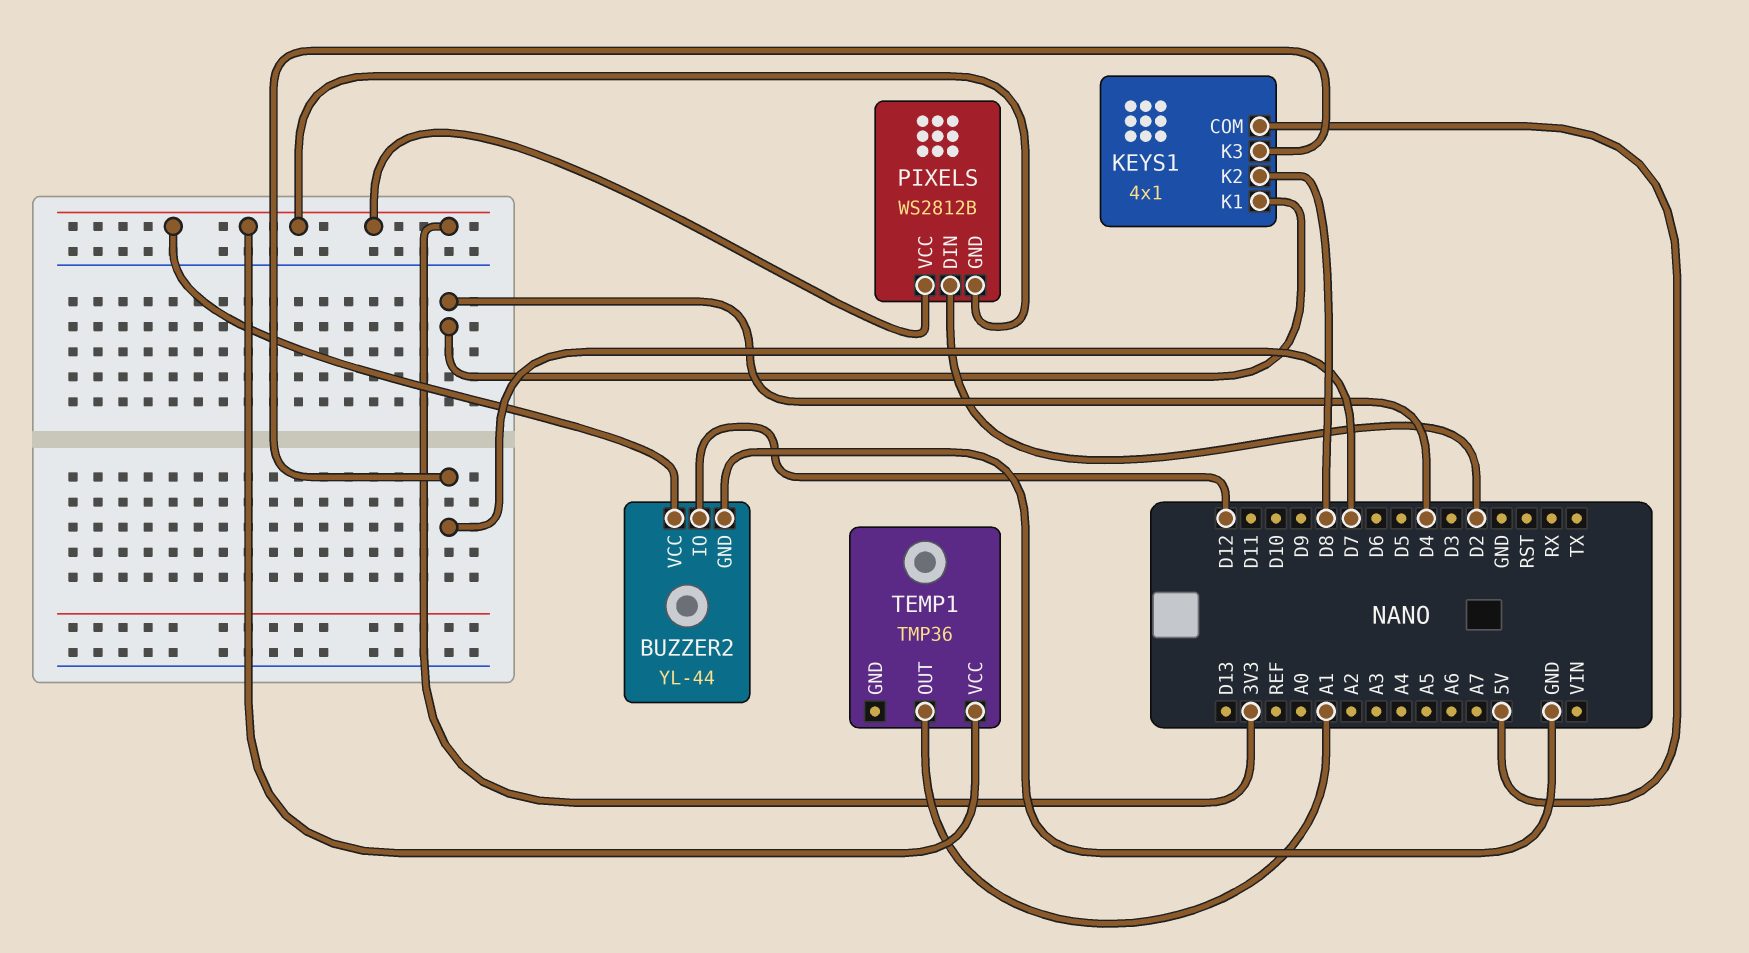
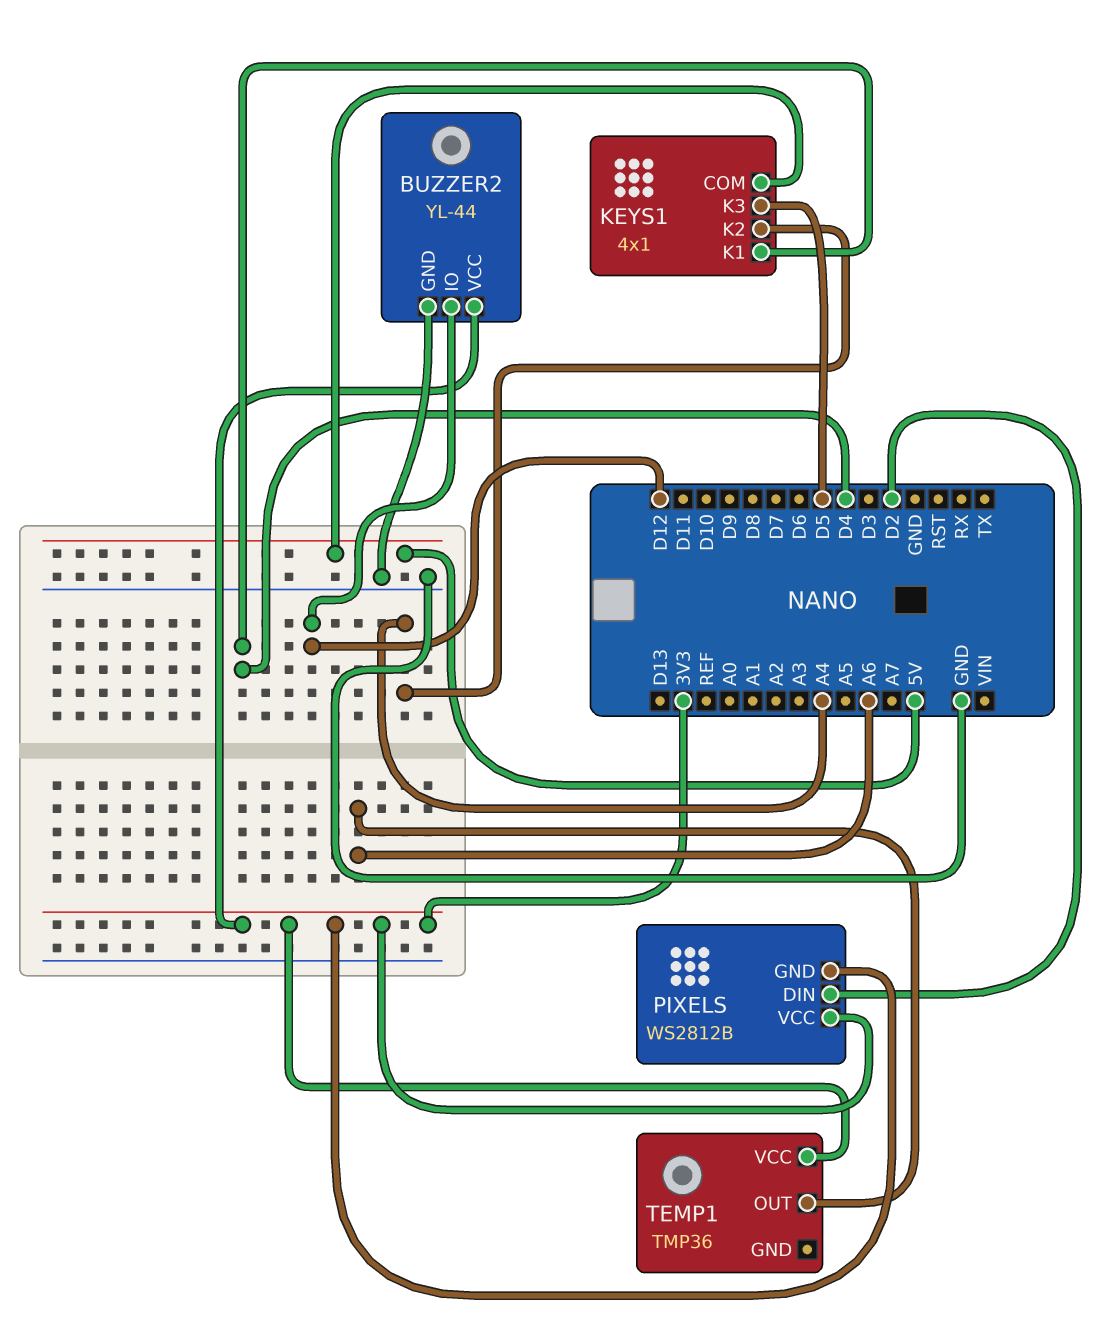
KEYS1 pin K2: D8 -> A4
KEYS1 pin K3: D7 -> D5
TEMP1 pin OUT: A1 -> A6

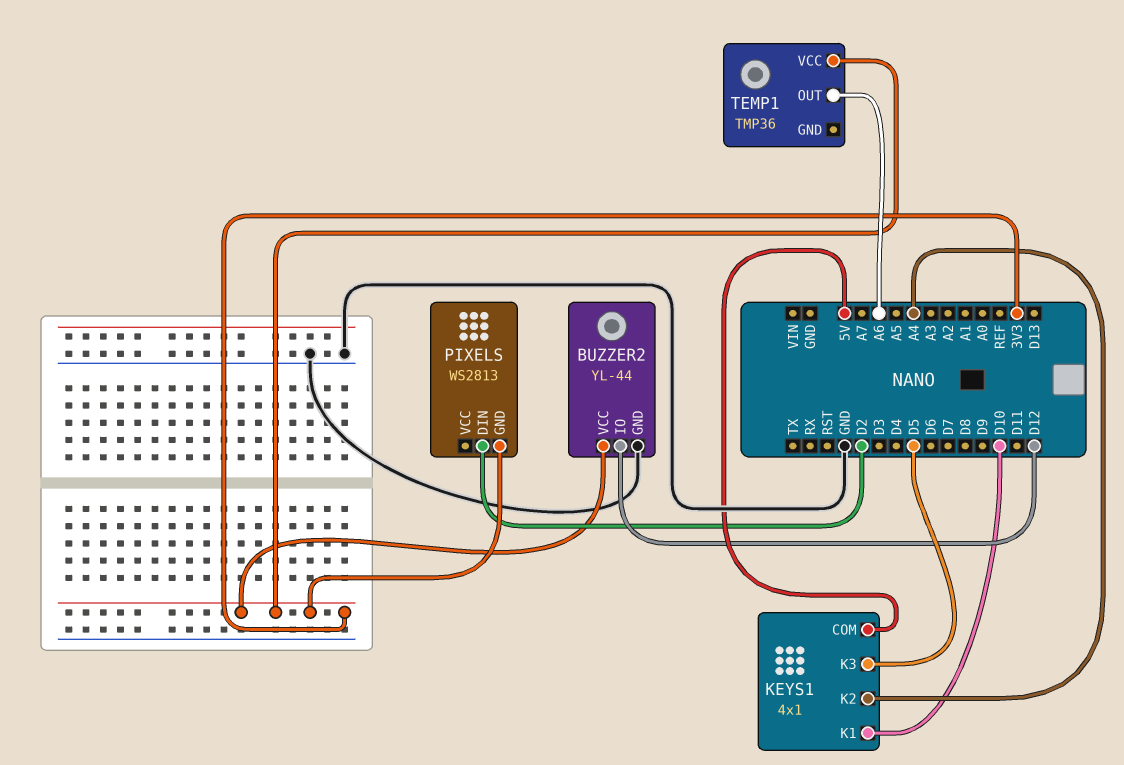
KEYS1 pin K1: D4 -> D10
PIXELS: WS2812B -> WS2813
PIXELS pin VCC: 3V3 -> none

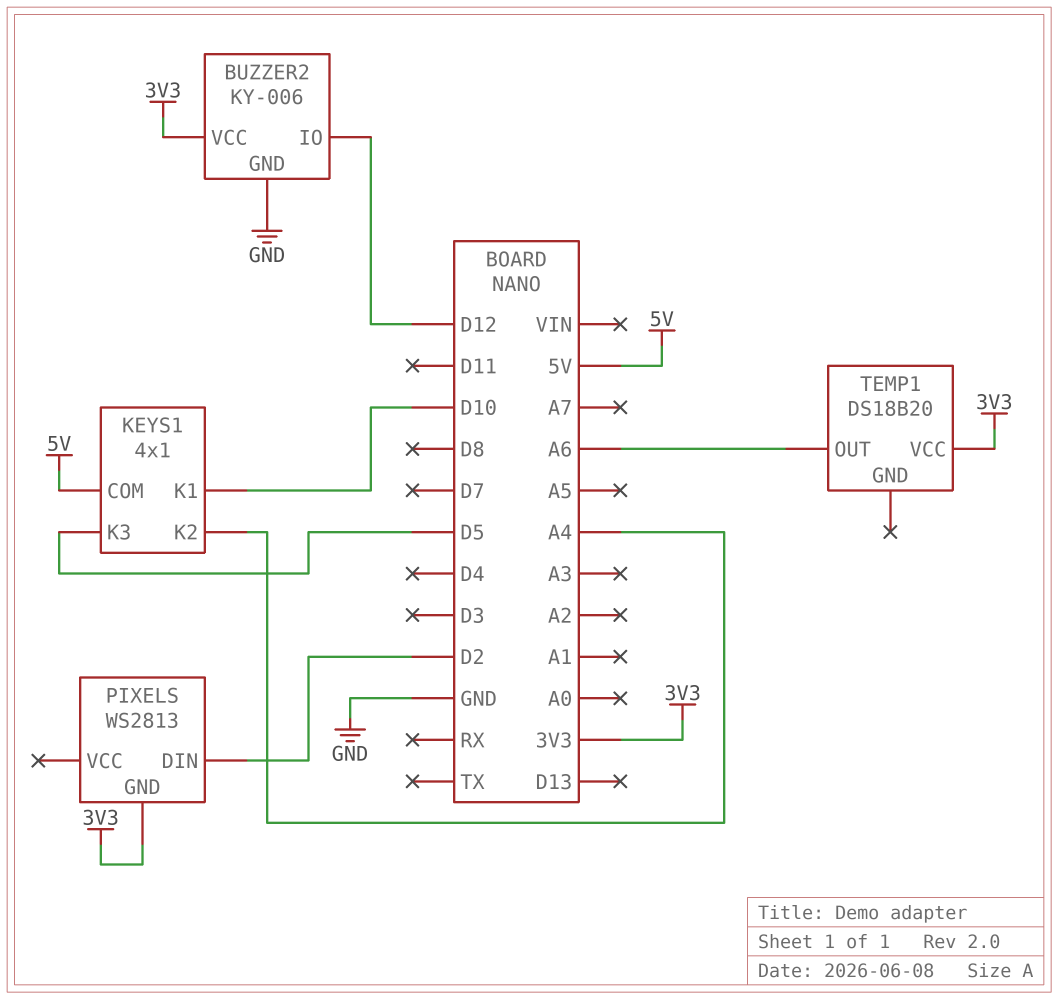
BUZZER2: YL-44 -> KY-006
TEMP1: TMP36 -> DS18B20

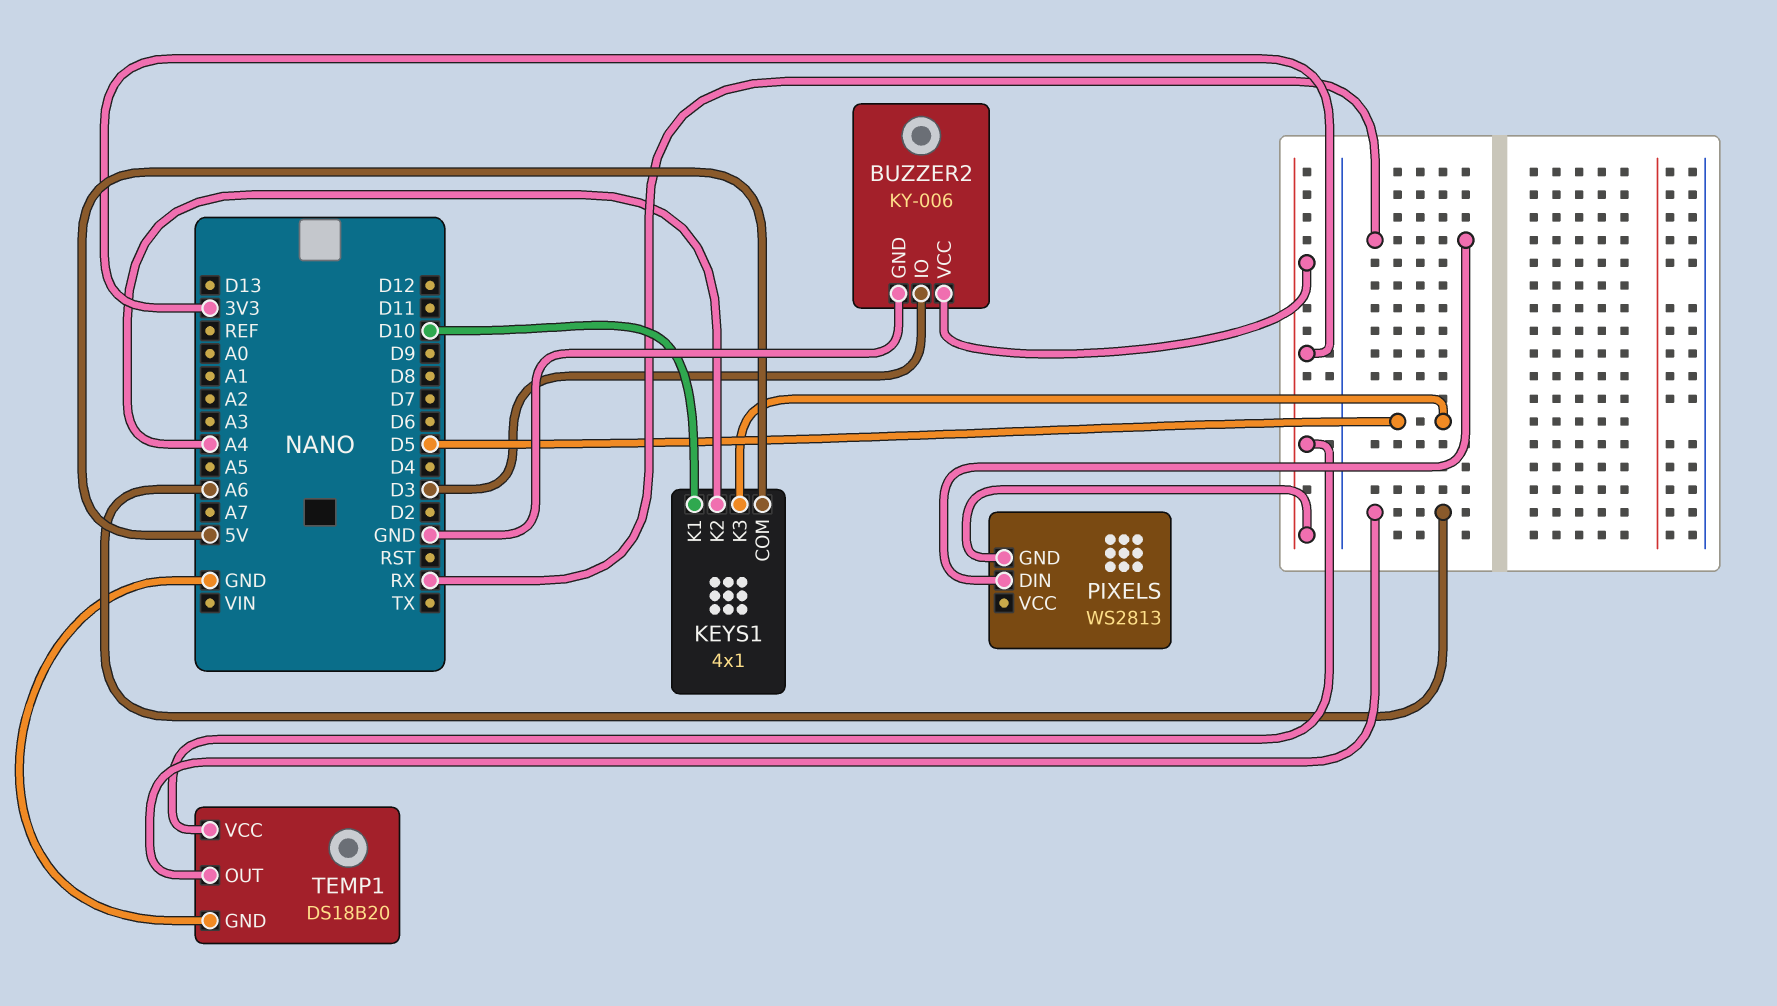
BUZZER2 pin IO: D12 -> D3
PIXELS pin DIN: D2 -> RX
TEMP1 pin GND: none -> GND

